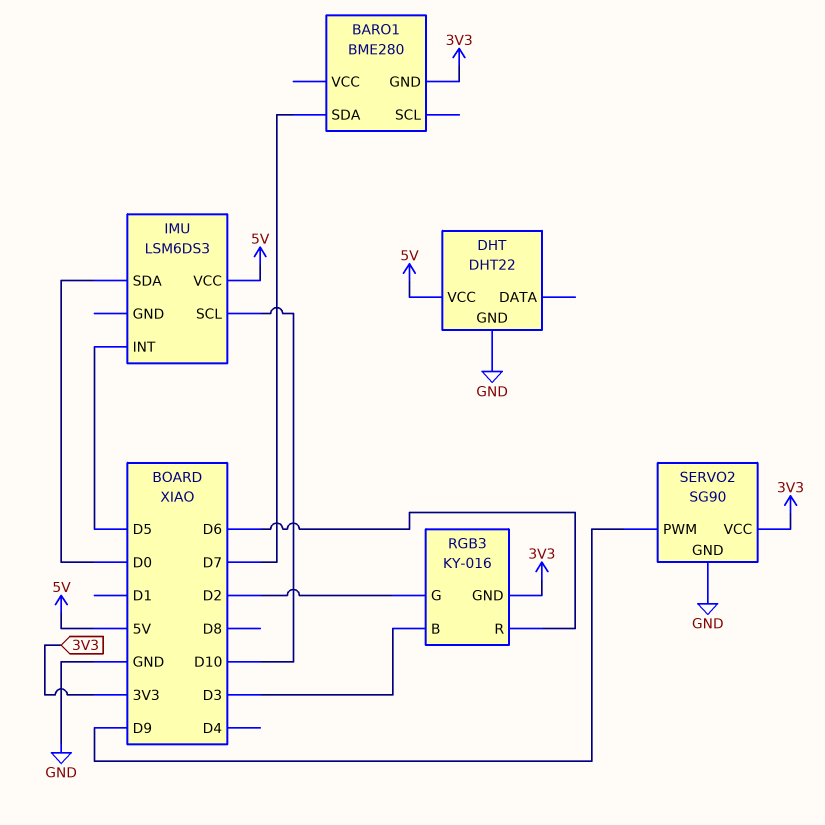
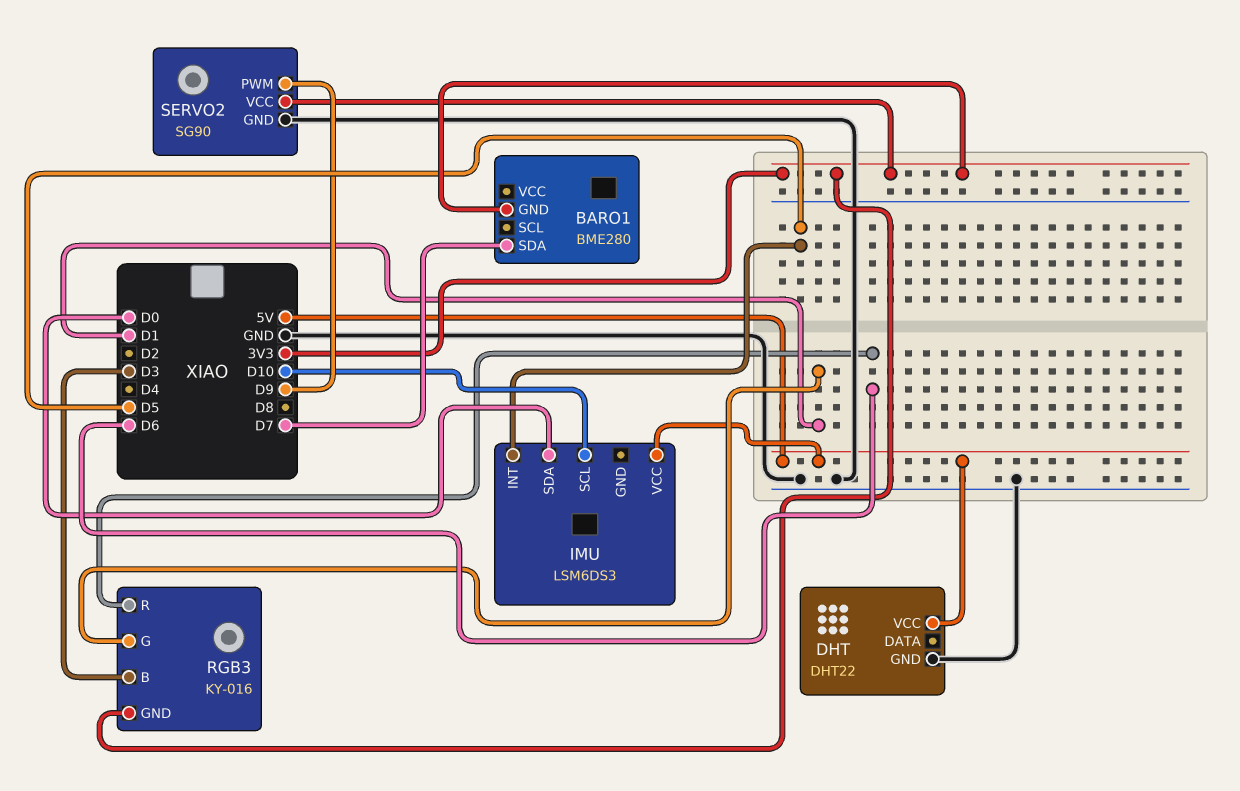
RGB3 pin G: D2 -> D1

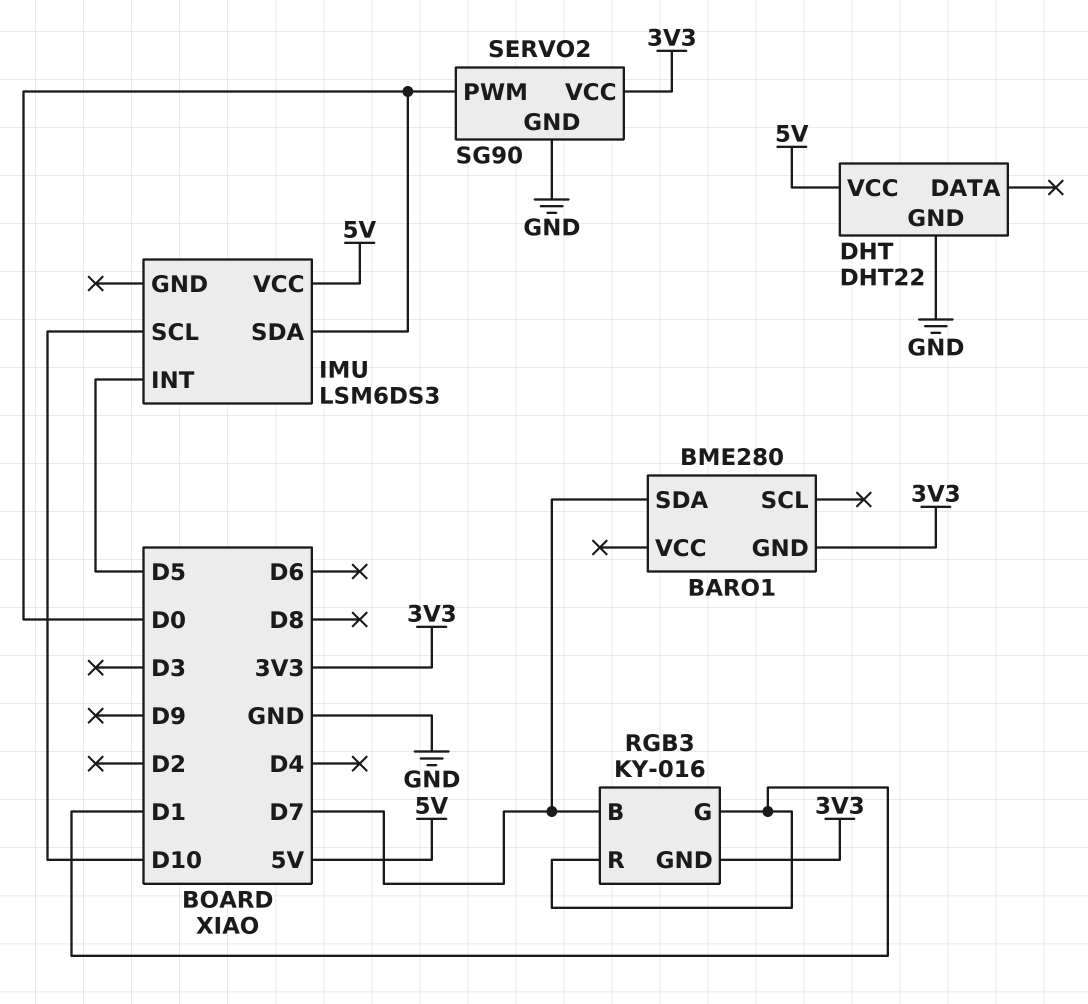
RGB3 pin B: D3 -> D7
RGB3 pin R: D6 -> D1
SERVO2 pin PWM: D9 -> D0

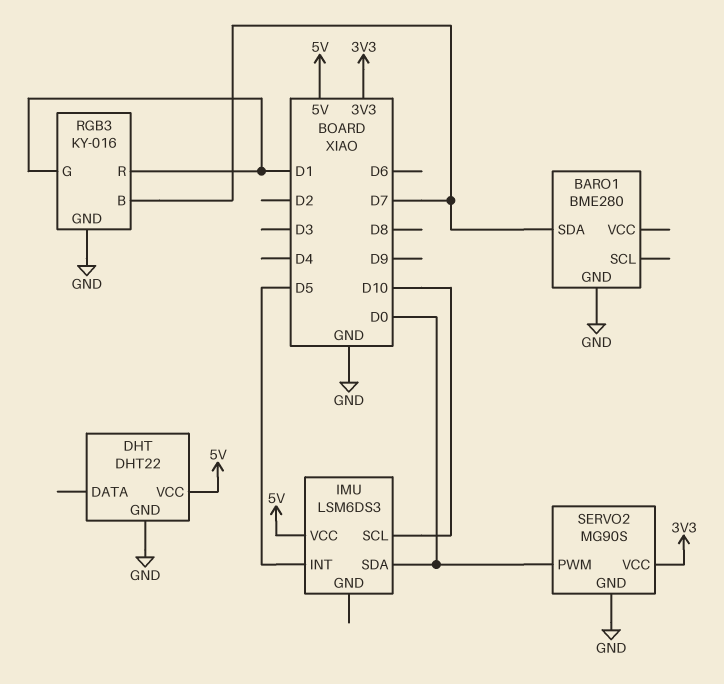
BARO1 pin GND: 3V3 -> GND
RGB3 pin GND: 3V3 -> GND
SERVO2: SG90 -> MG90S

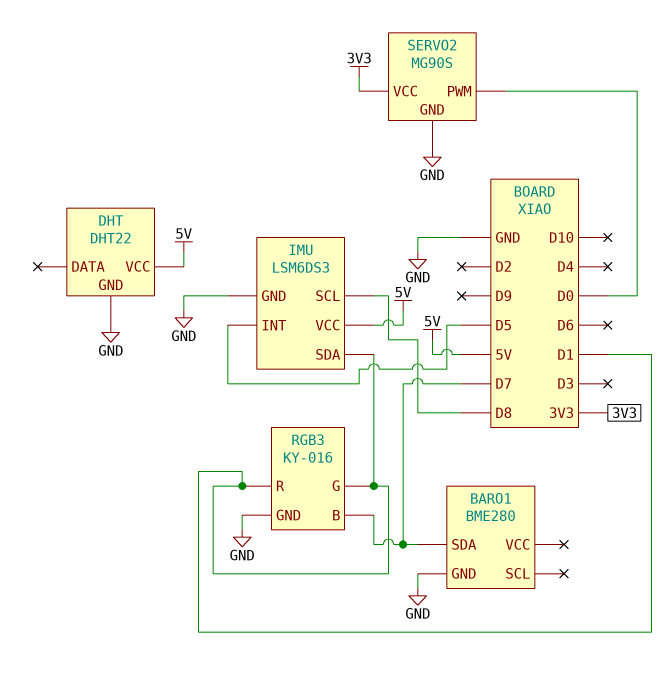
IMU pin GND: none -> GND
IMU pin SCL: D10 -> D8
IMU pin SDA: D0 -> D1

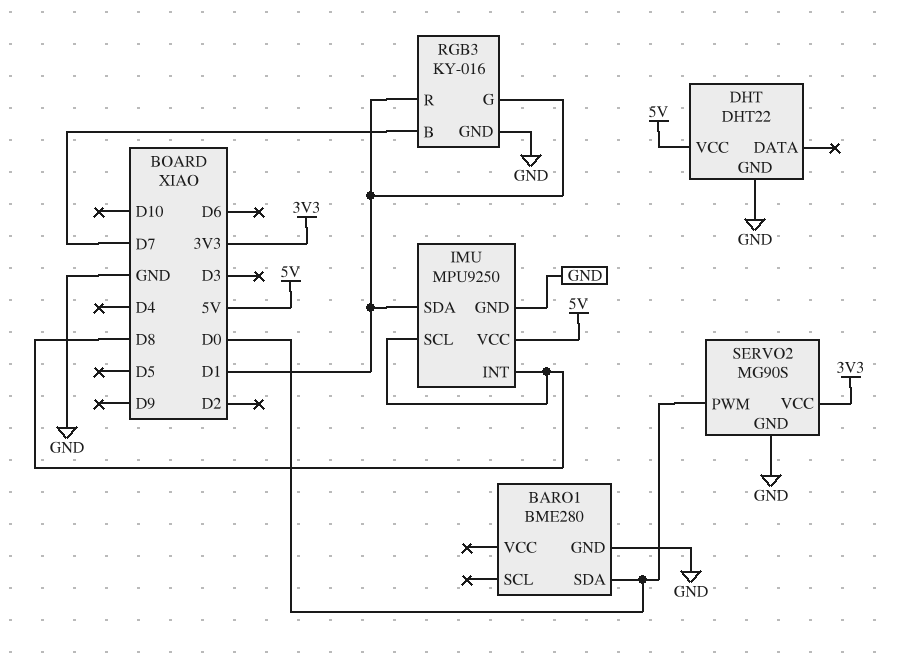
BARO1 pin SDA: D7 -> D0
IMU: LSM6DS3 -> MPU9250
IMU pin INT: D5 -> D8

